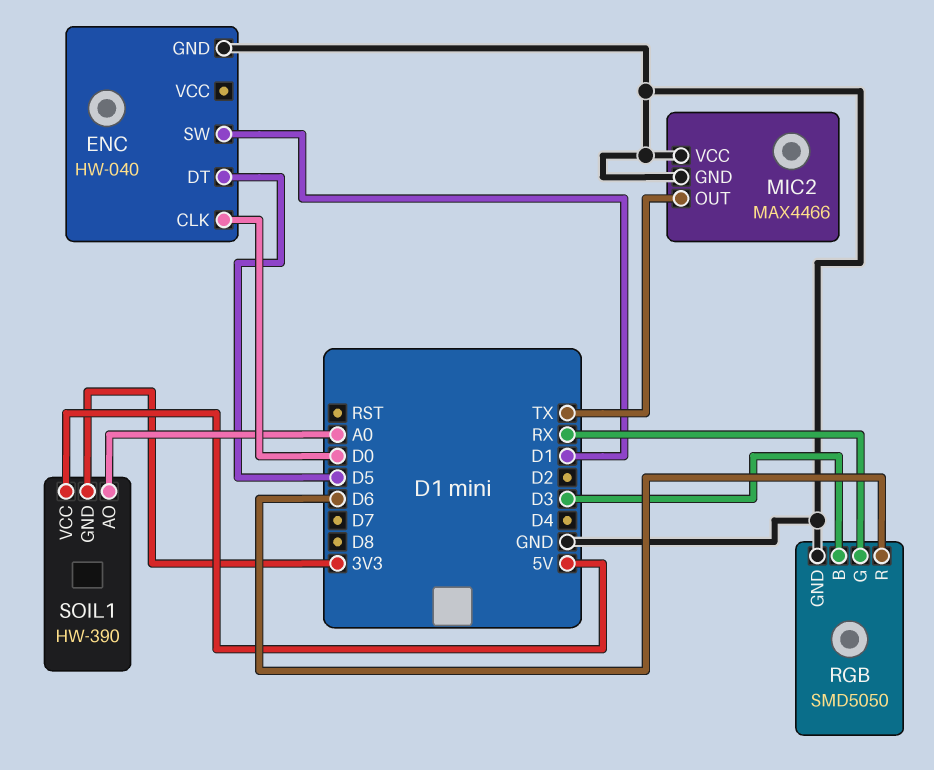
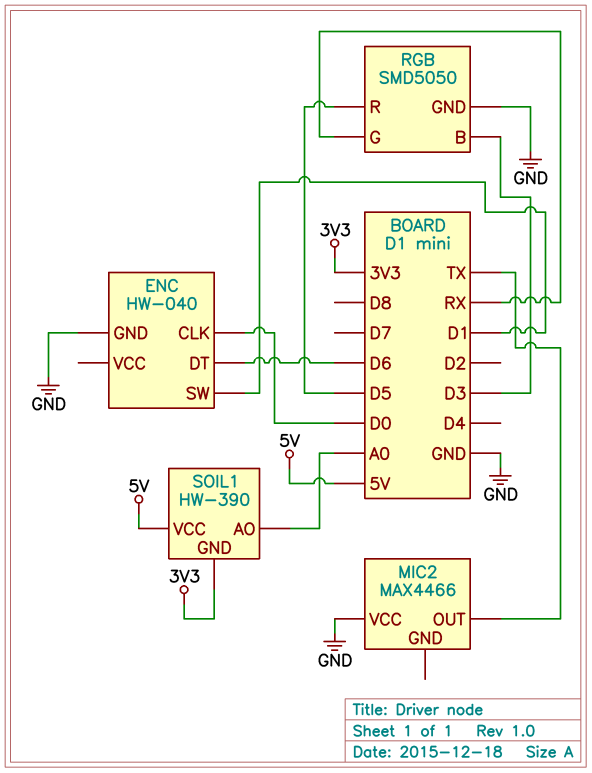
ENC pin DT: D5 -> D6
MIC2 pin GND: GND -> none
RGB pin R: D6 -> D5

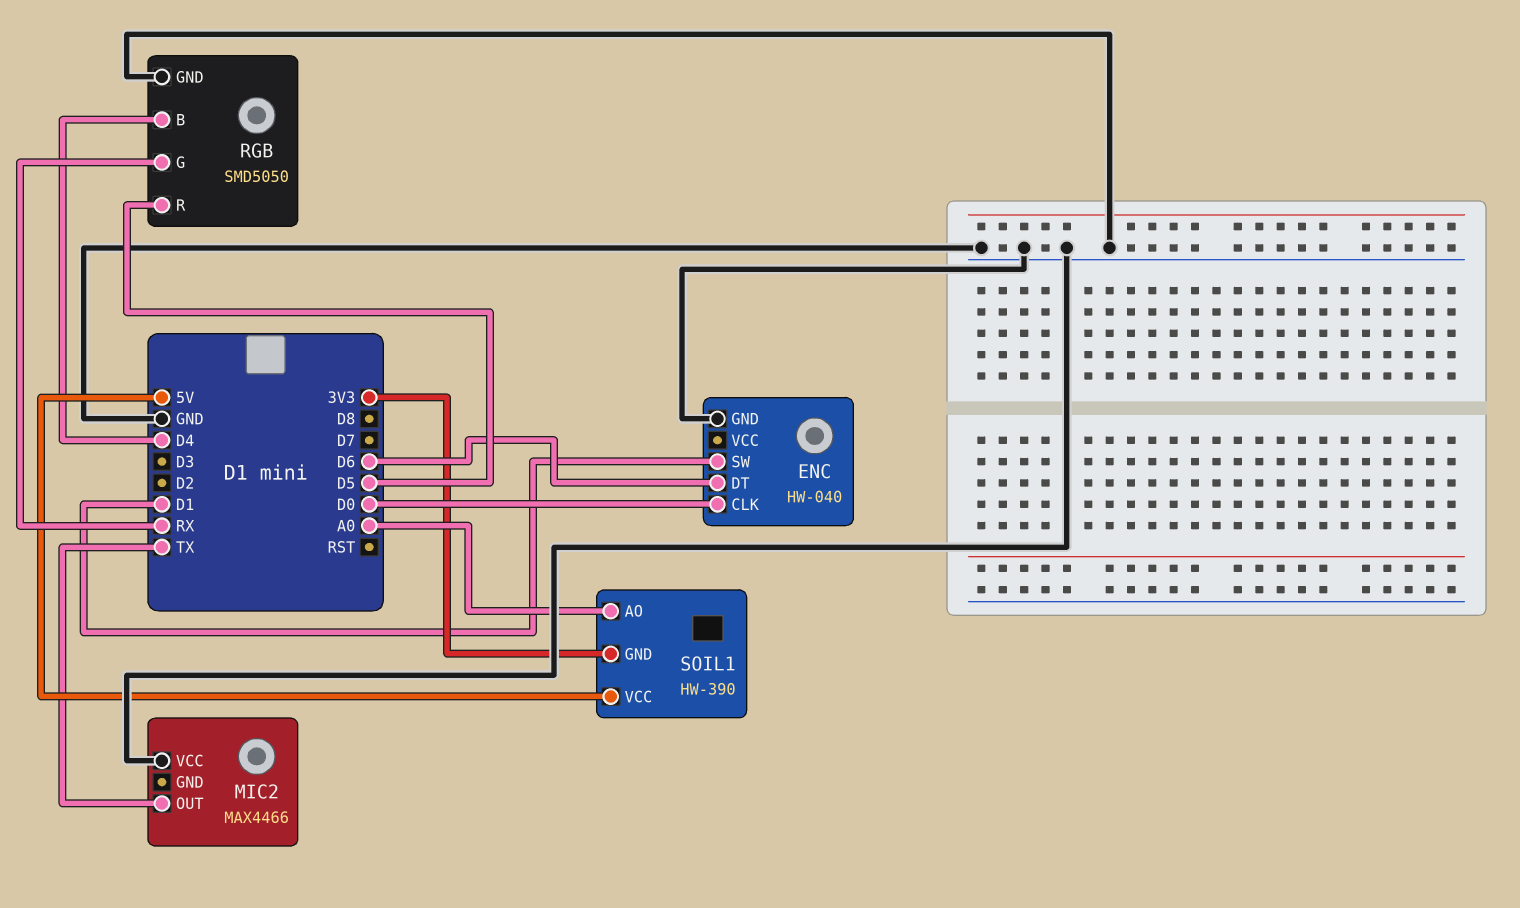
RGB pin B: D3 -> D4

